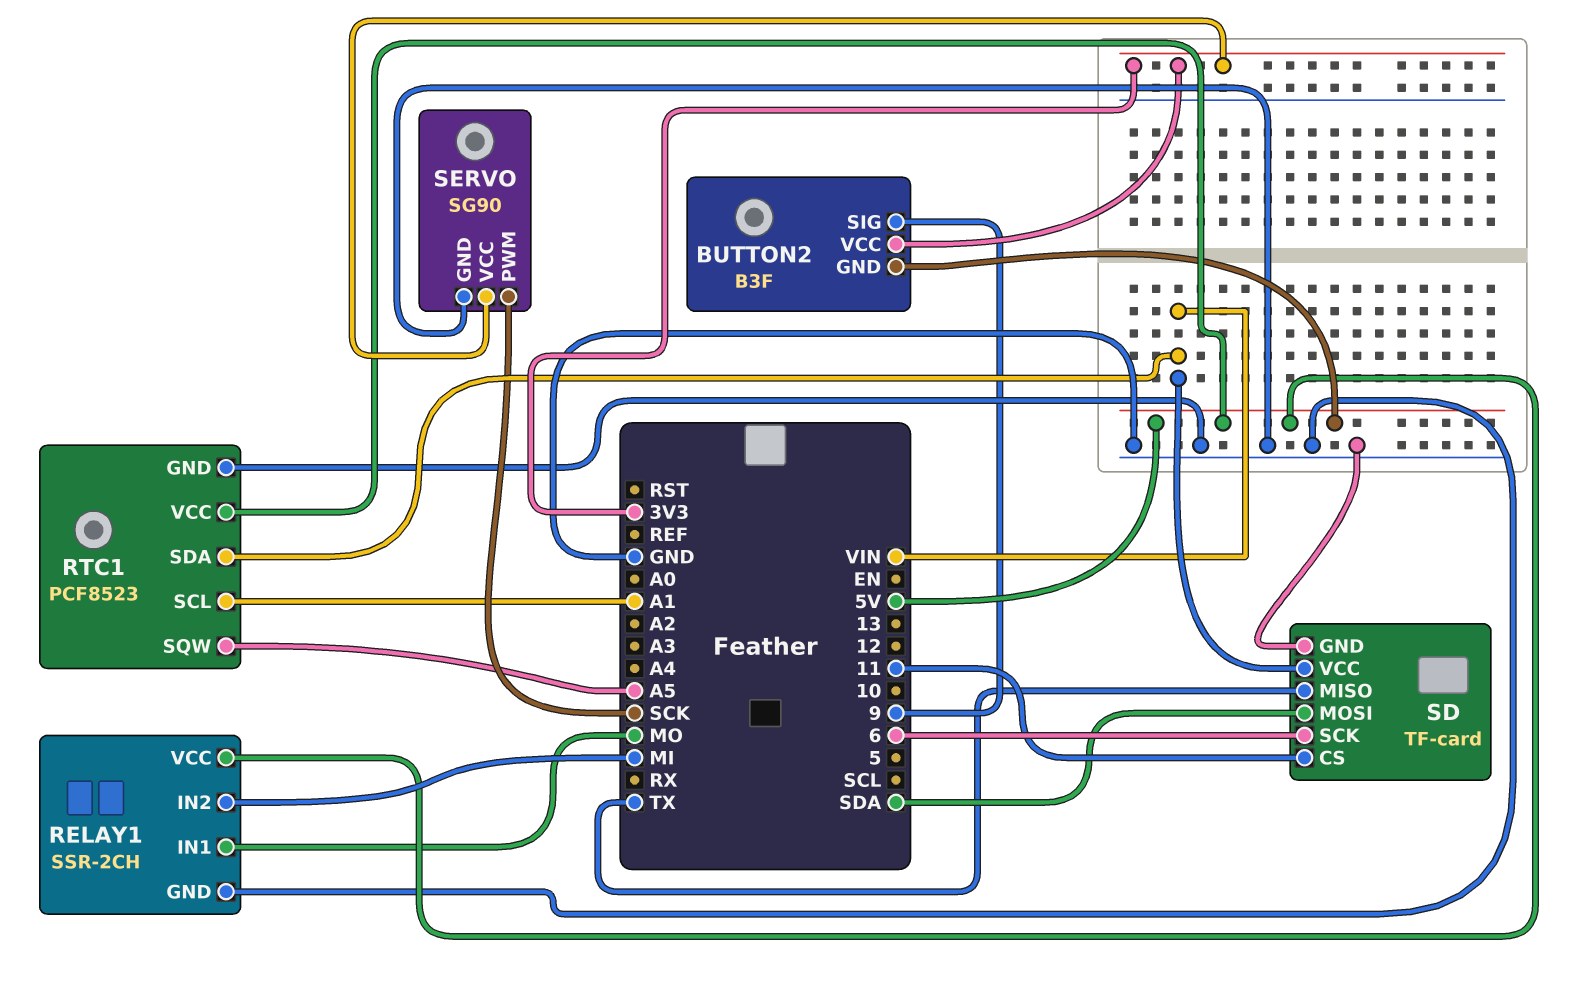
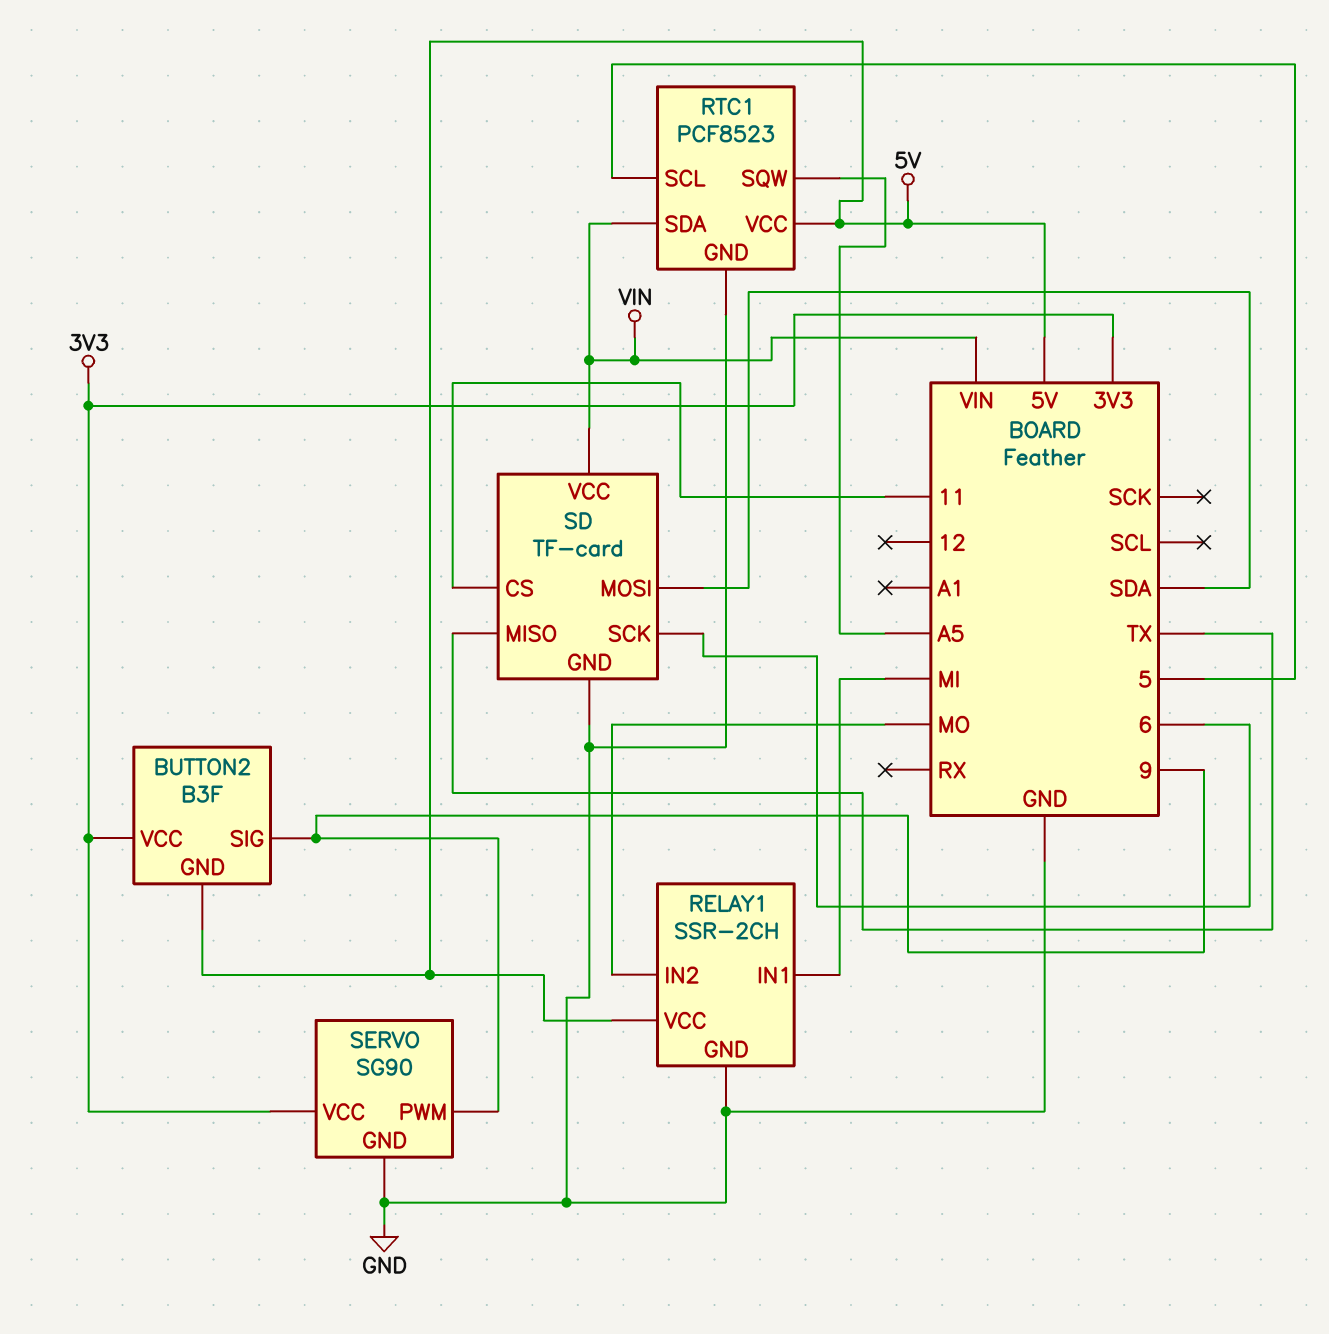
RELAY1 pin IN1: MO -> MI
RELAY1 pin IN2: MI -> MO
RTC1 pin SCL: A1 -> 5
SERVO pin PWM: SCK -> 9

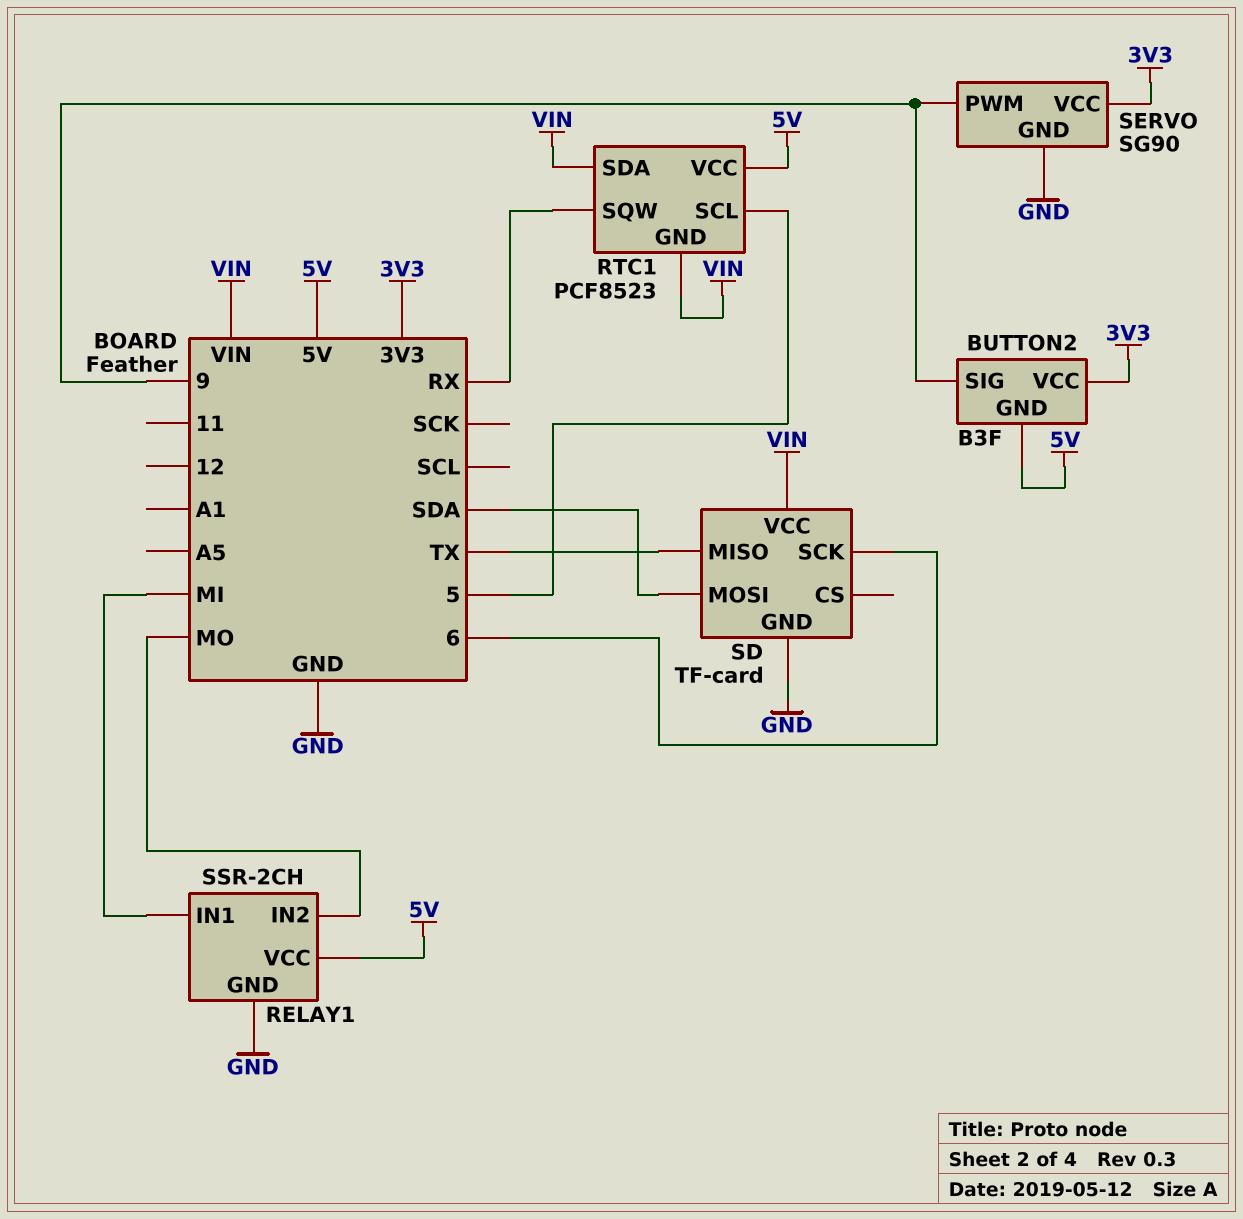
RTC1 pin GND: GND -> VIN
RTC1 pin SQW: A5 -> RX
SD pin CS: 11 -> none

